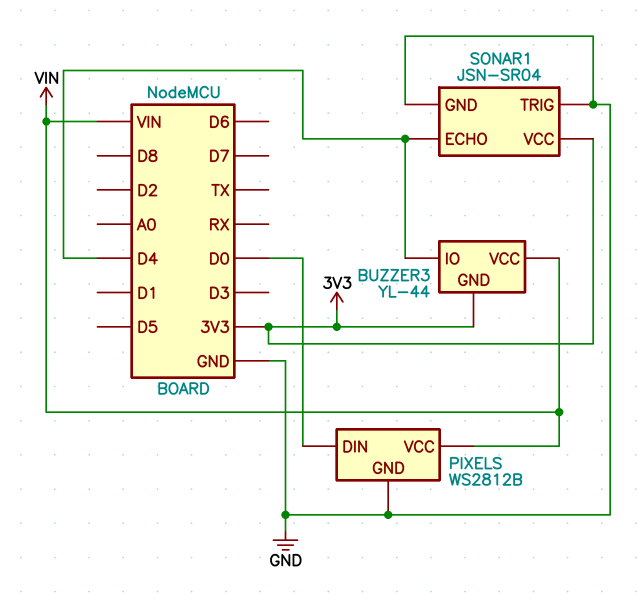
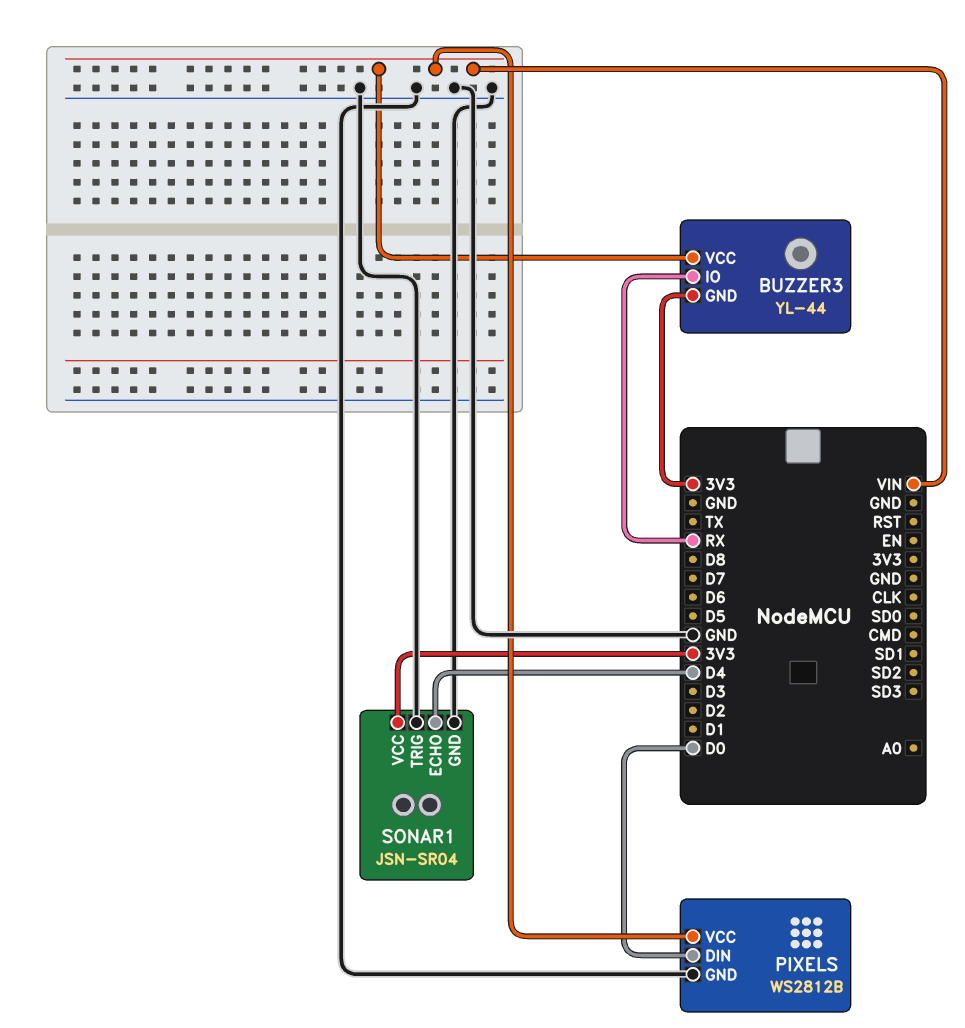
BUZZER3 pin IO: D4 -> RX

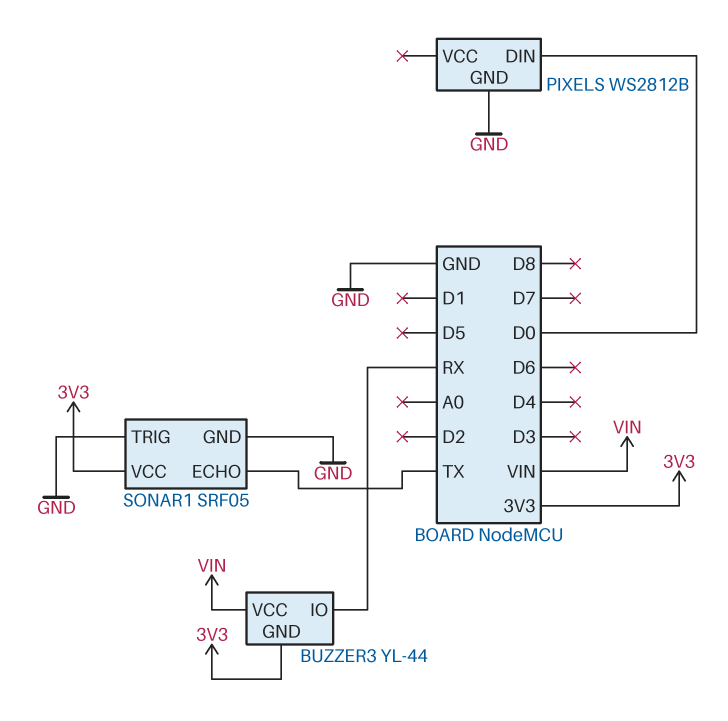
PIXELS pin VCC: VIN -> none
SONAR1: JSN-SR04 -> SRF05
SONAR1 pin ECHO: D4 -> TX

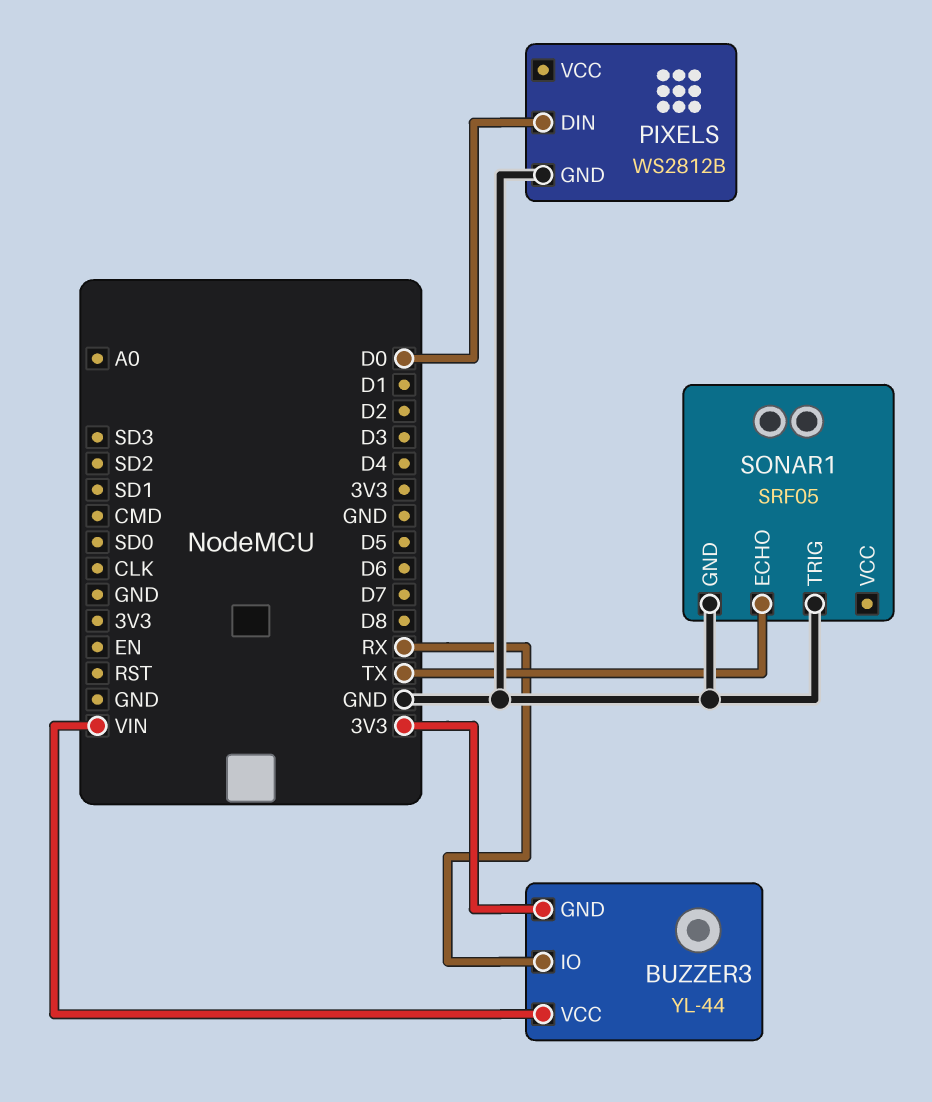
SONAR1 pin VCC: 3V3 -> none

